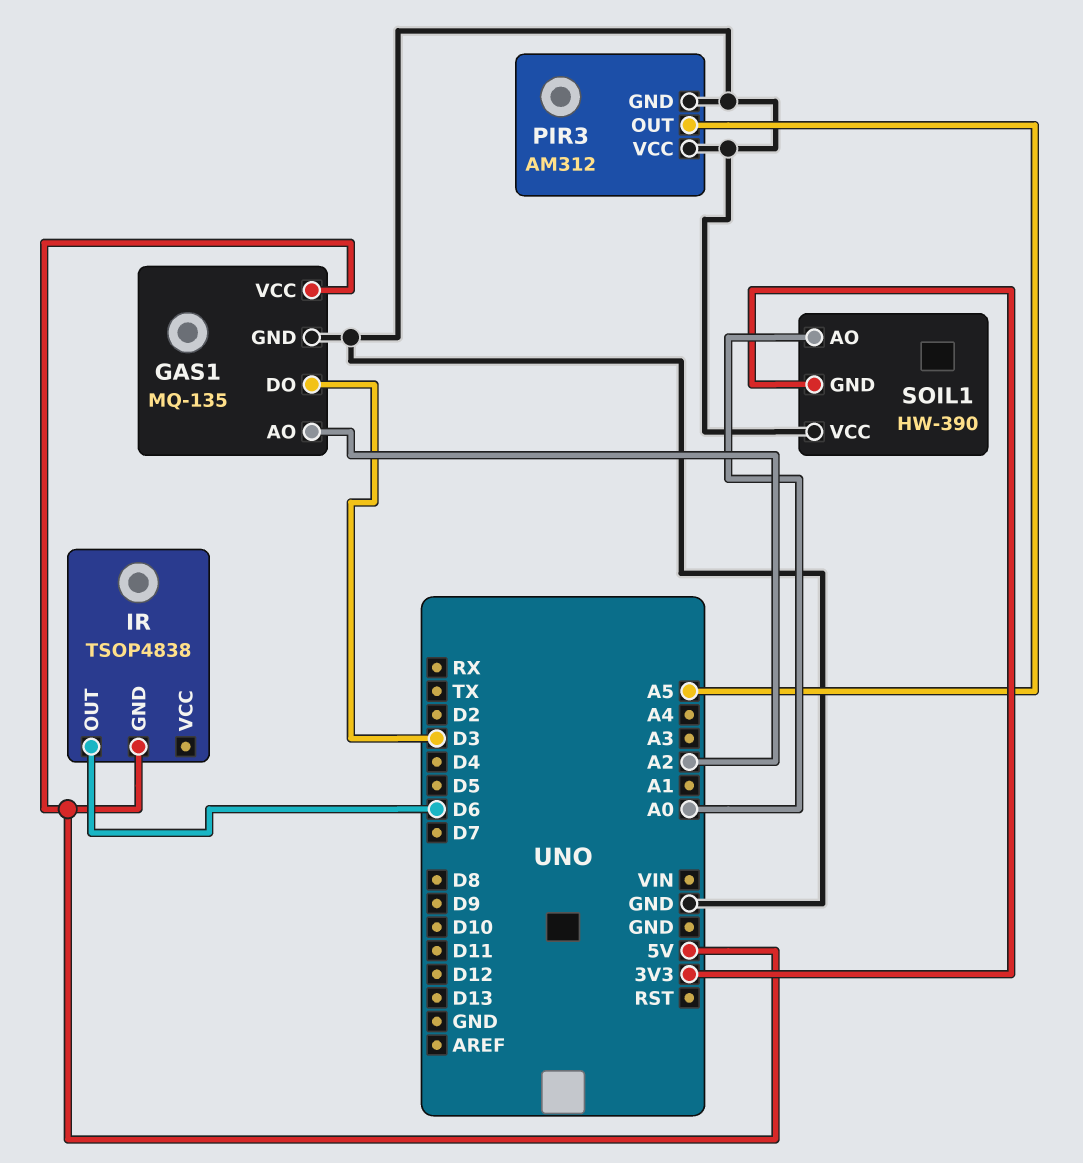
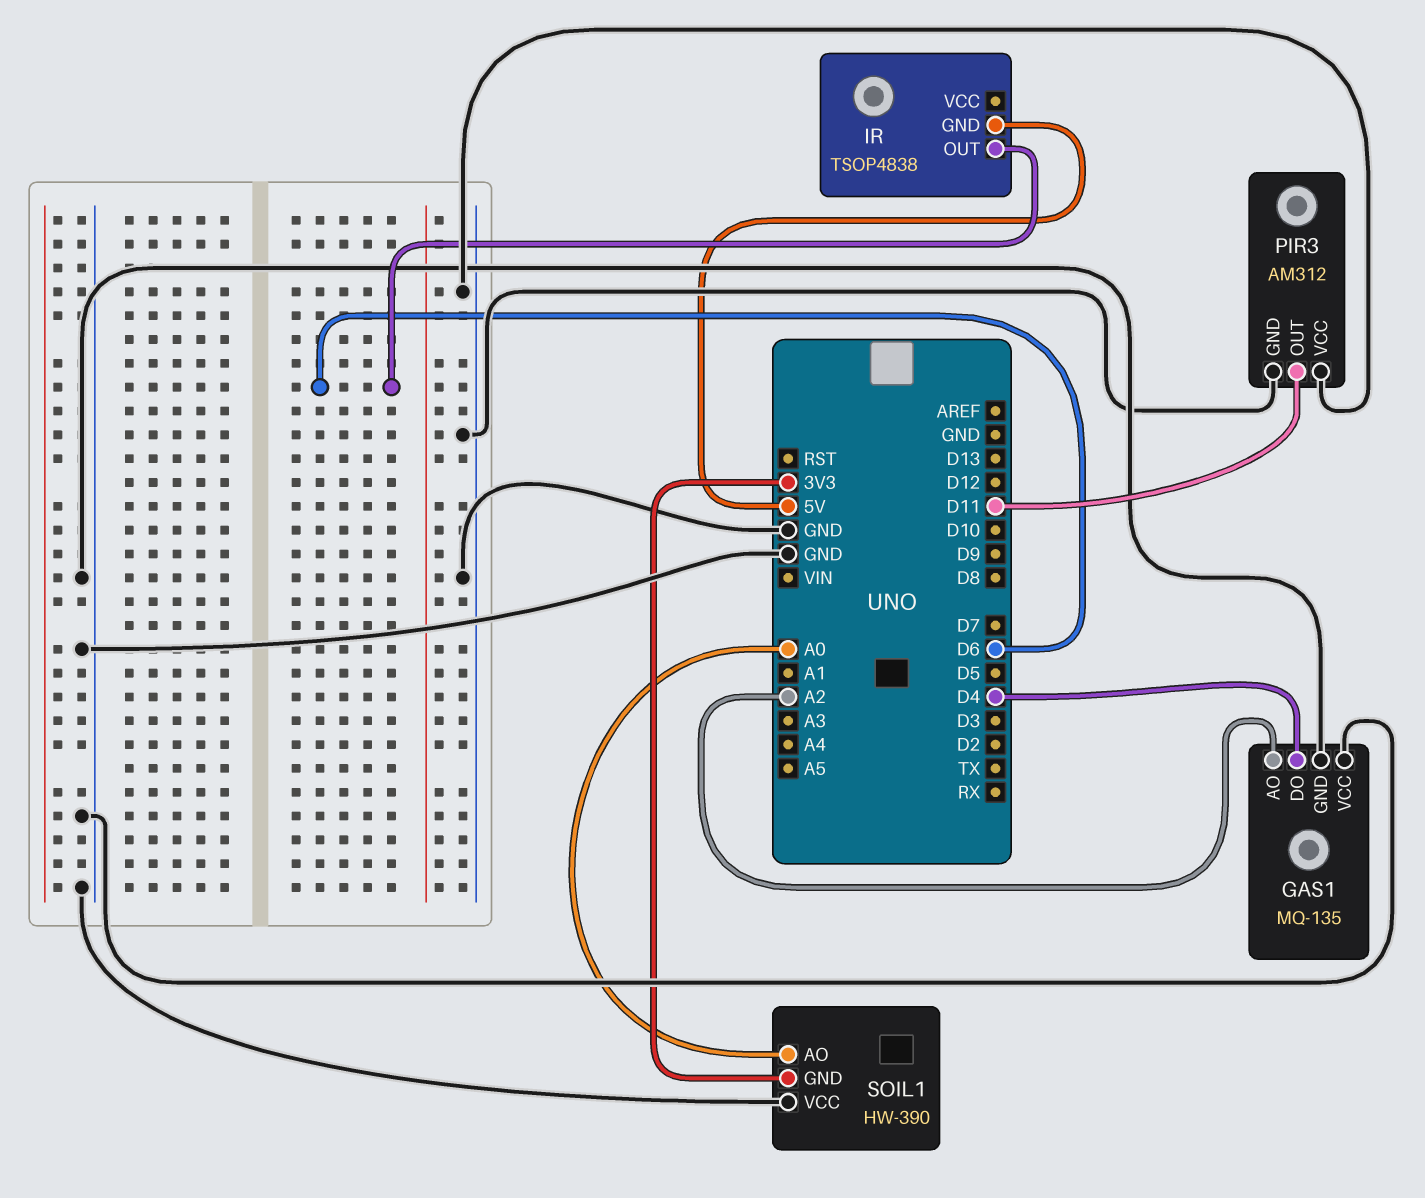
GAS1 pin DO: D3 -> D4
GAS1 pin VCC: 5V -> GND
PIR3 pin OUT: A5 -> D11

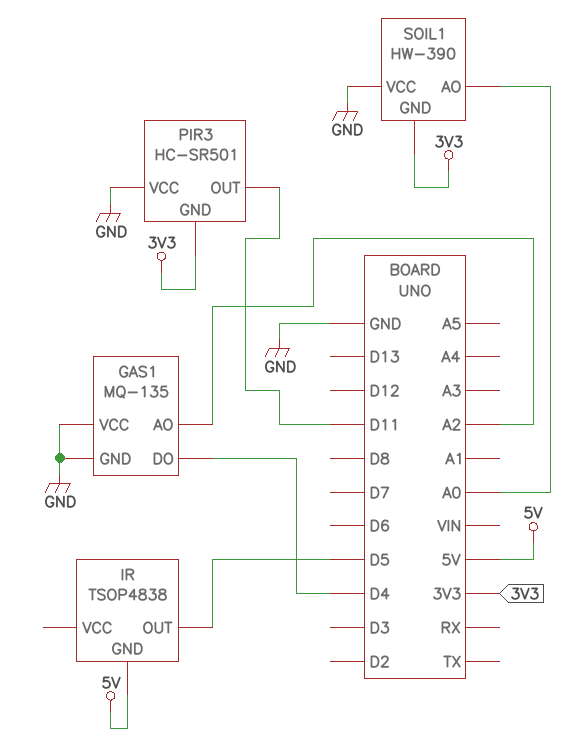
IR pin OUT: D6 -> D5
PIR3: AM312 -> HC-SR501
PIR3 pin GND: GND -> 3V3

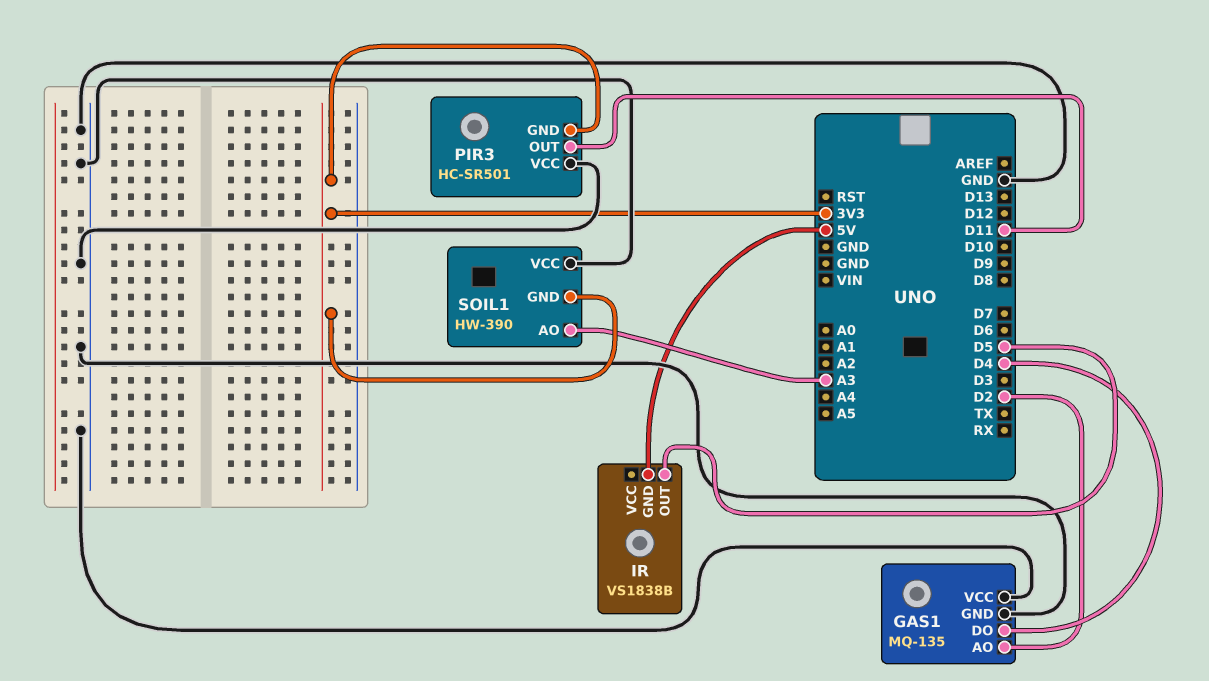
GAS1 pin AO: A2 -> D2
IR: TSOP4838 -> VS1838B
SOIL1 pin AO: A0 -> A3

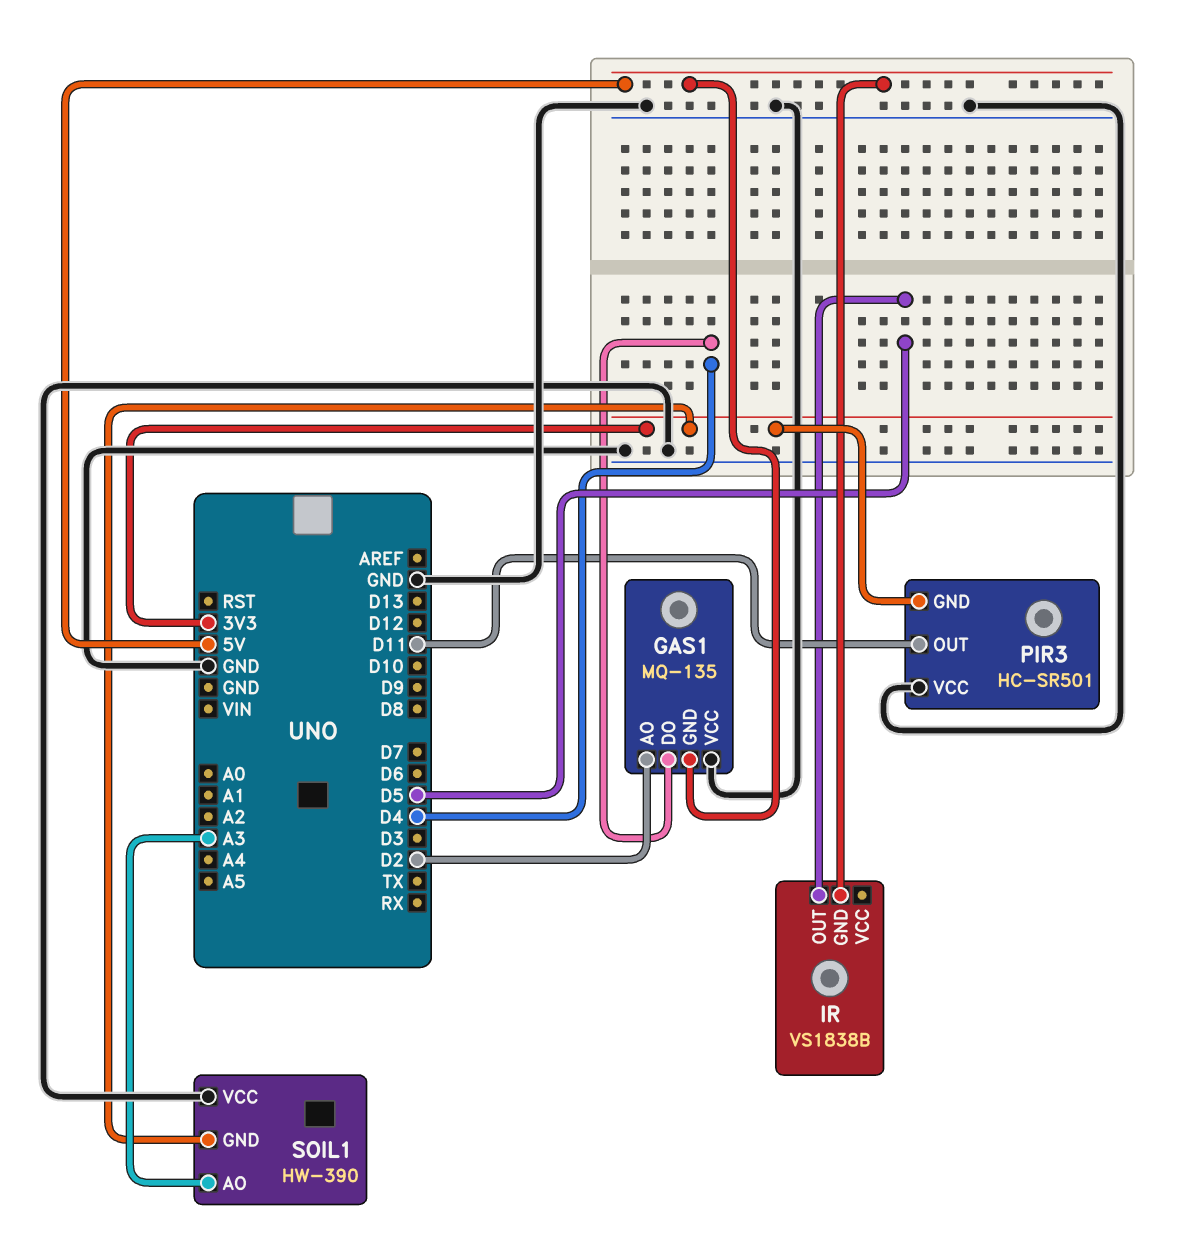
GAS1 pin GND: GND -> 5V

